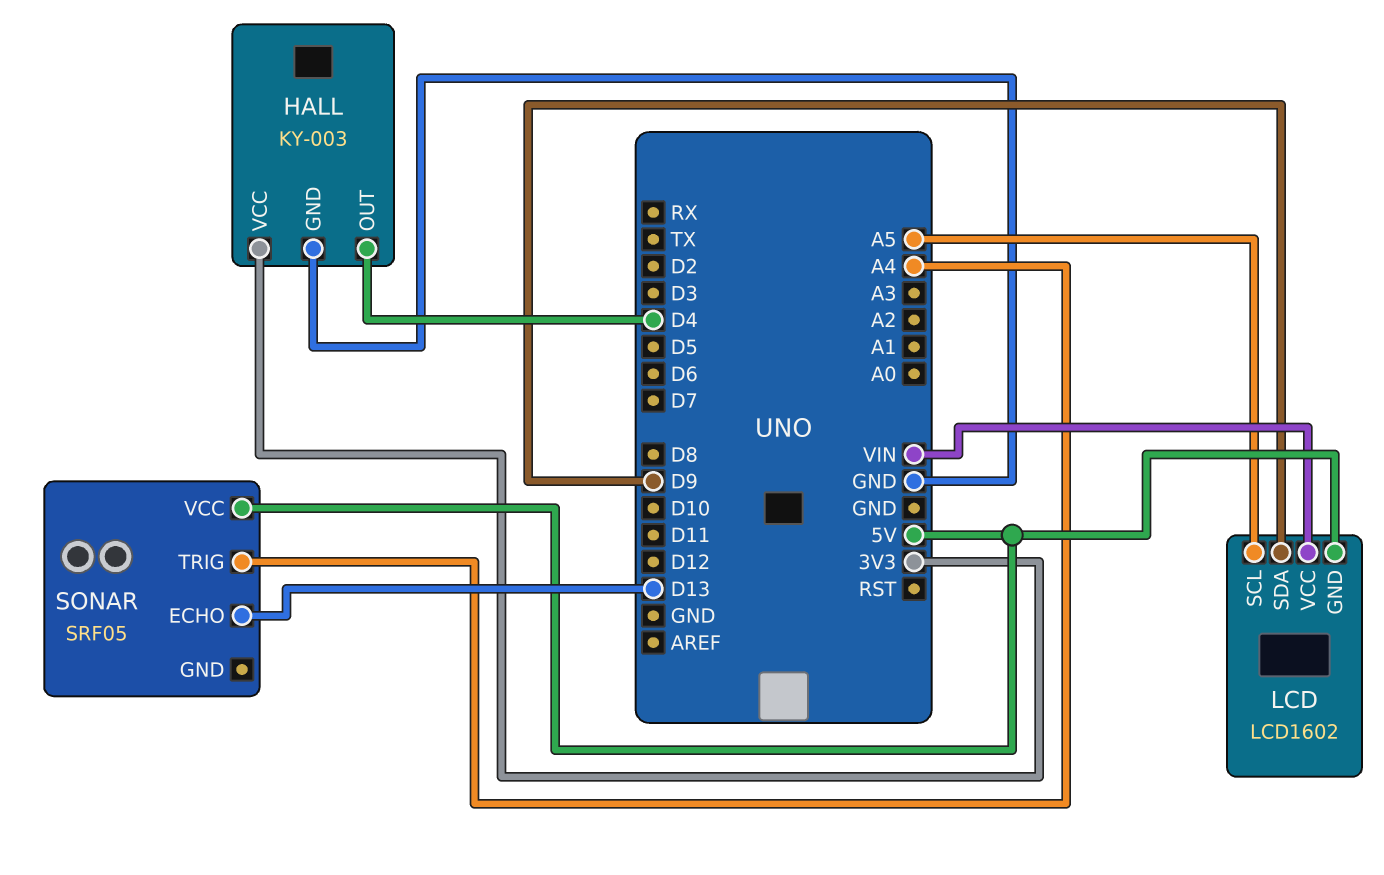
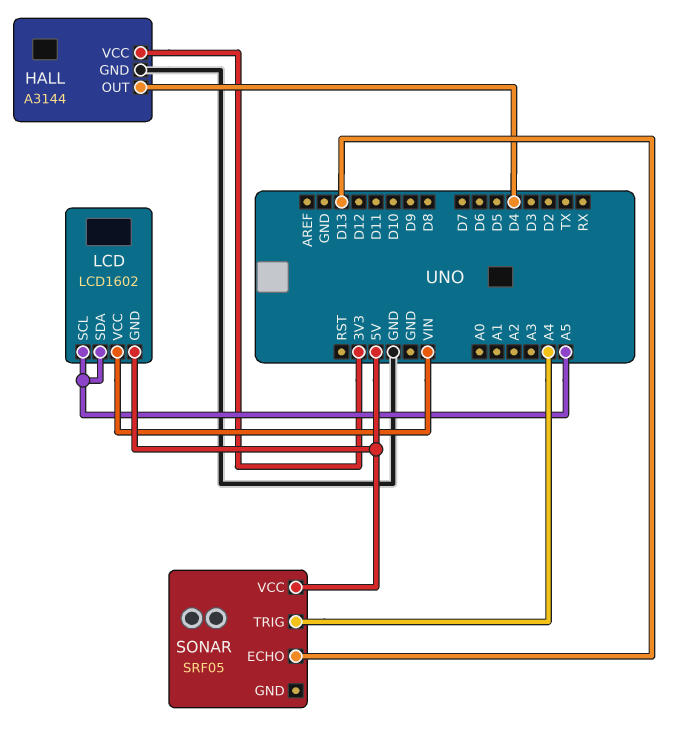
HALL: KY-003 -> A3144
LCD pin SDA: D9 -> A5

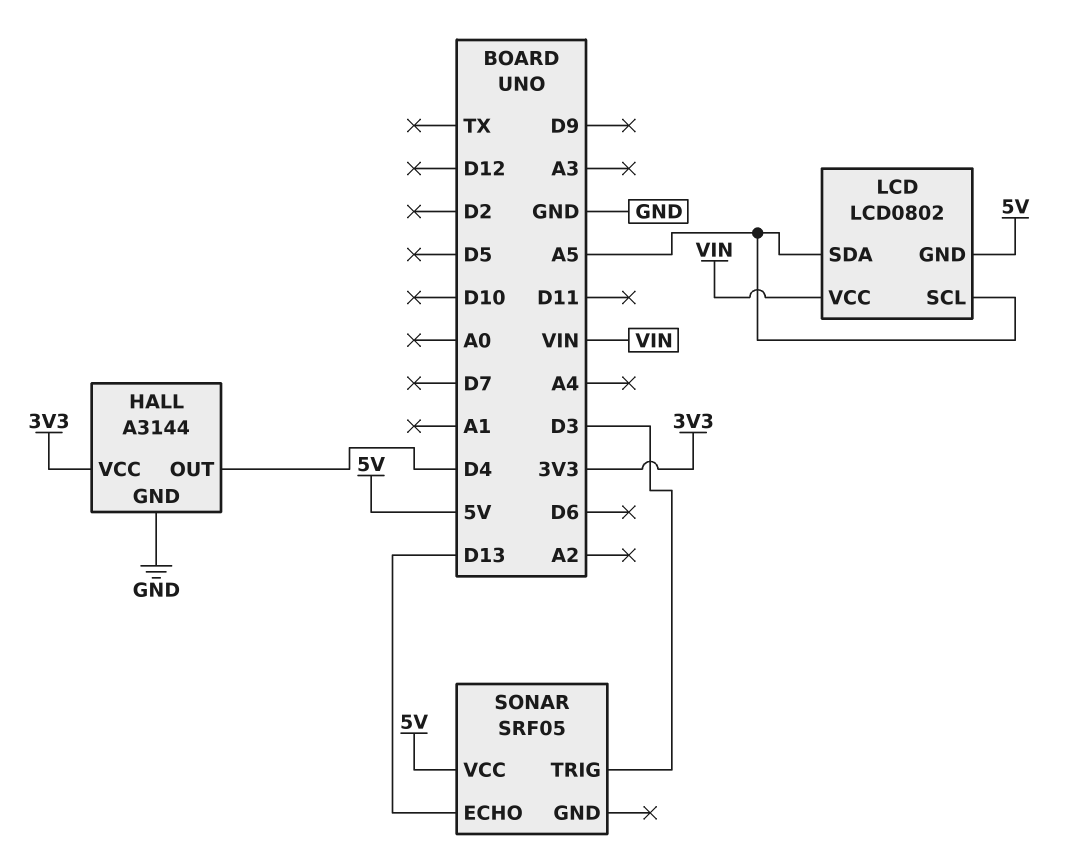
LCD: LCD1602 -> LCD0802
SONAR pin TRIG: A4 -> D3

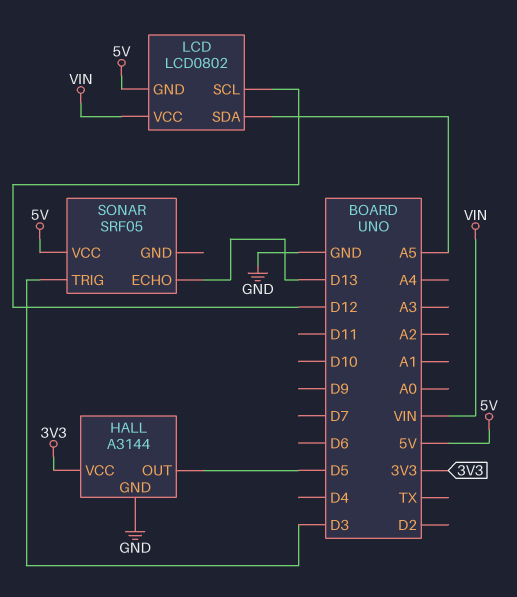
HALL pin OUT: D4 -> D5
LCD pin SCL: A5 -> D12

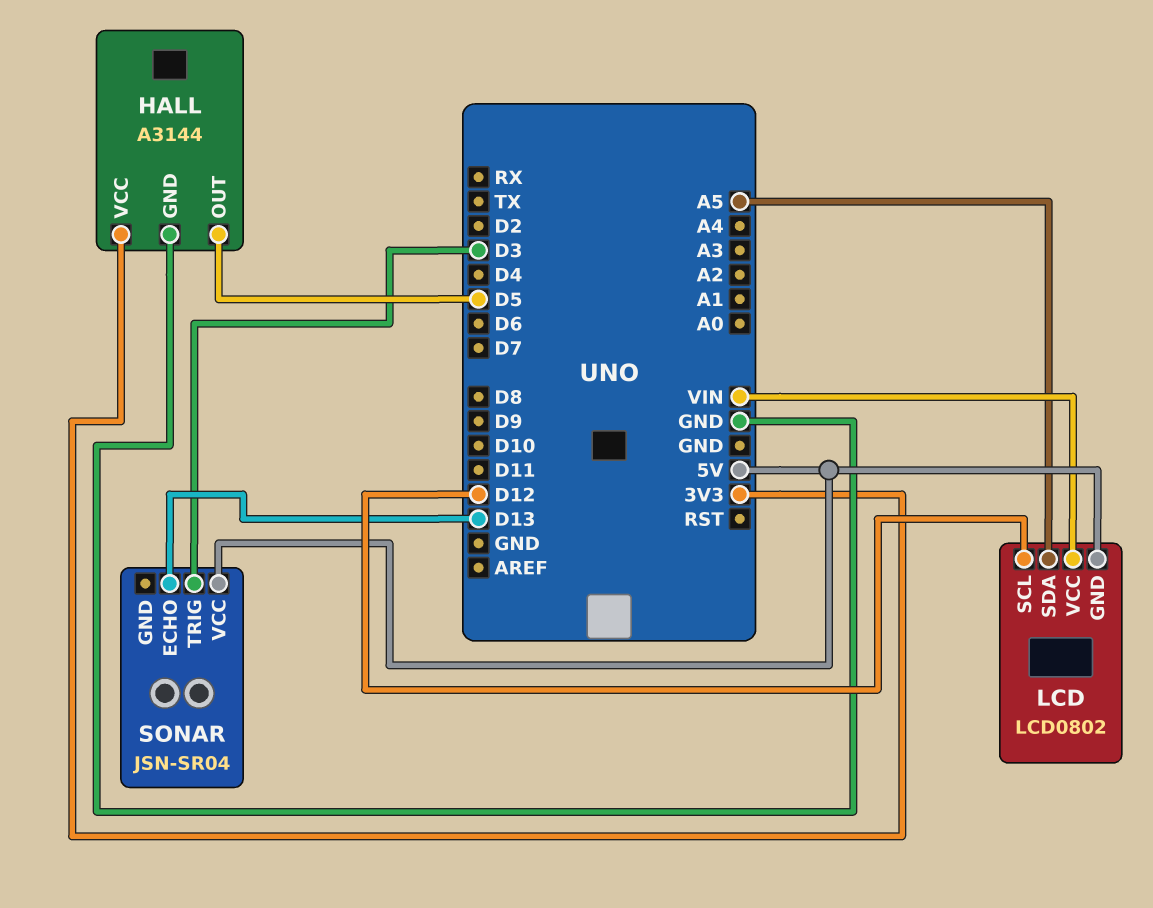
SONAR: SRF05 -> JSN-SR04

